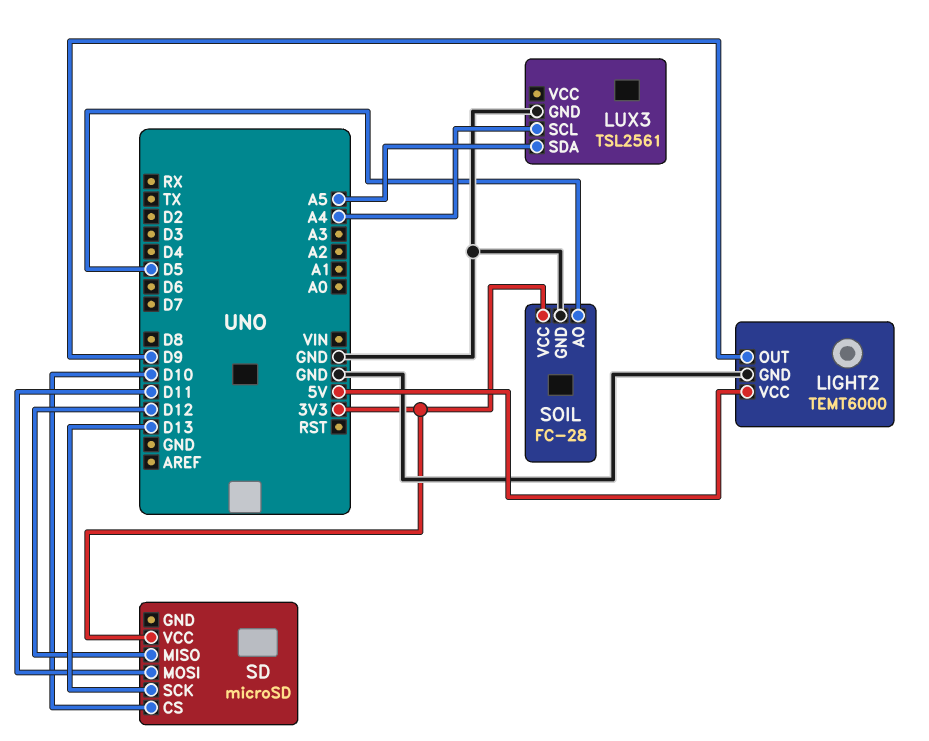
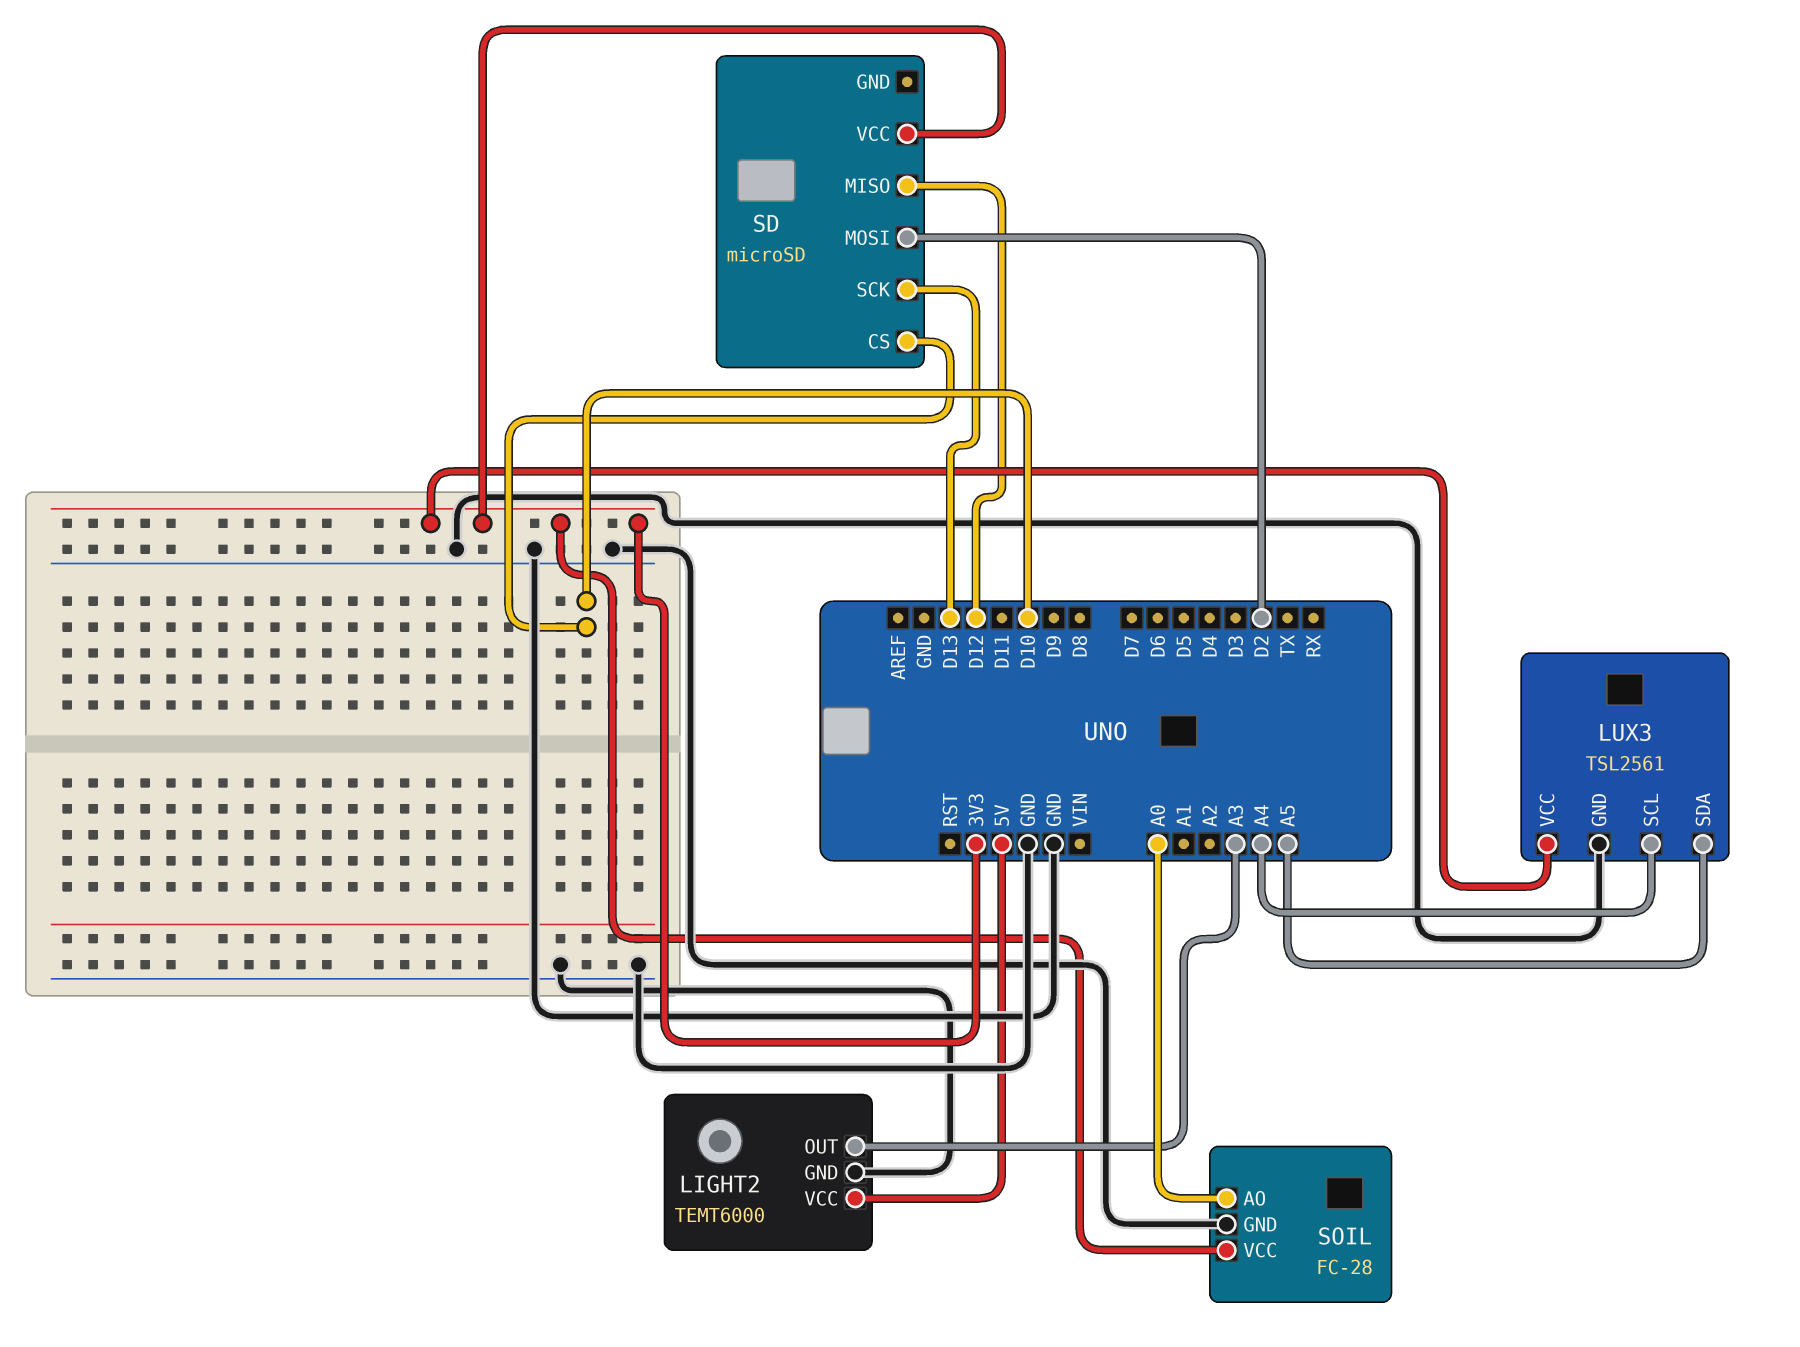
LIGHT2 pin OUT: D9 -> A3
LUX3 pin VCC: none -> 3V3
SD pin MOSI: D11 -> D2
SOIL pin AO: D5 -> A0

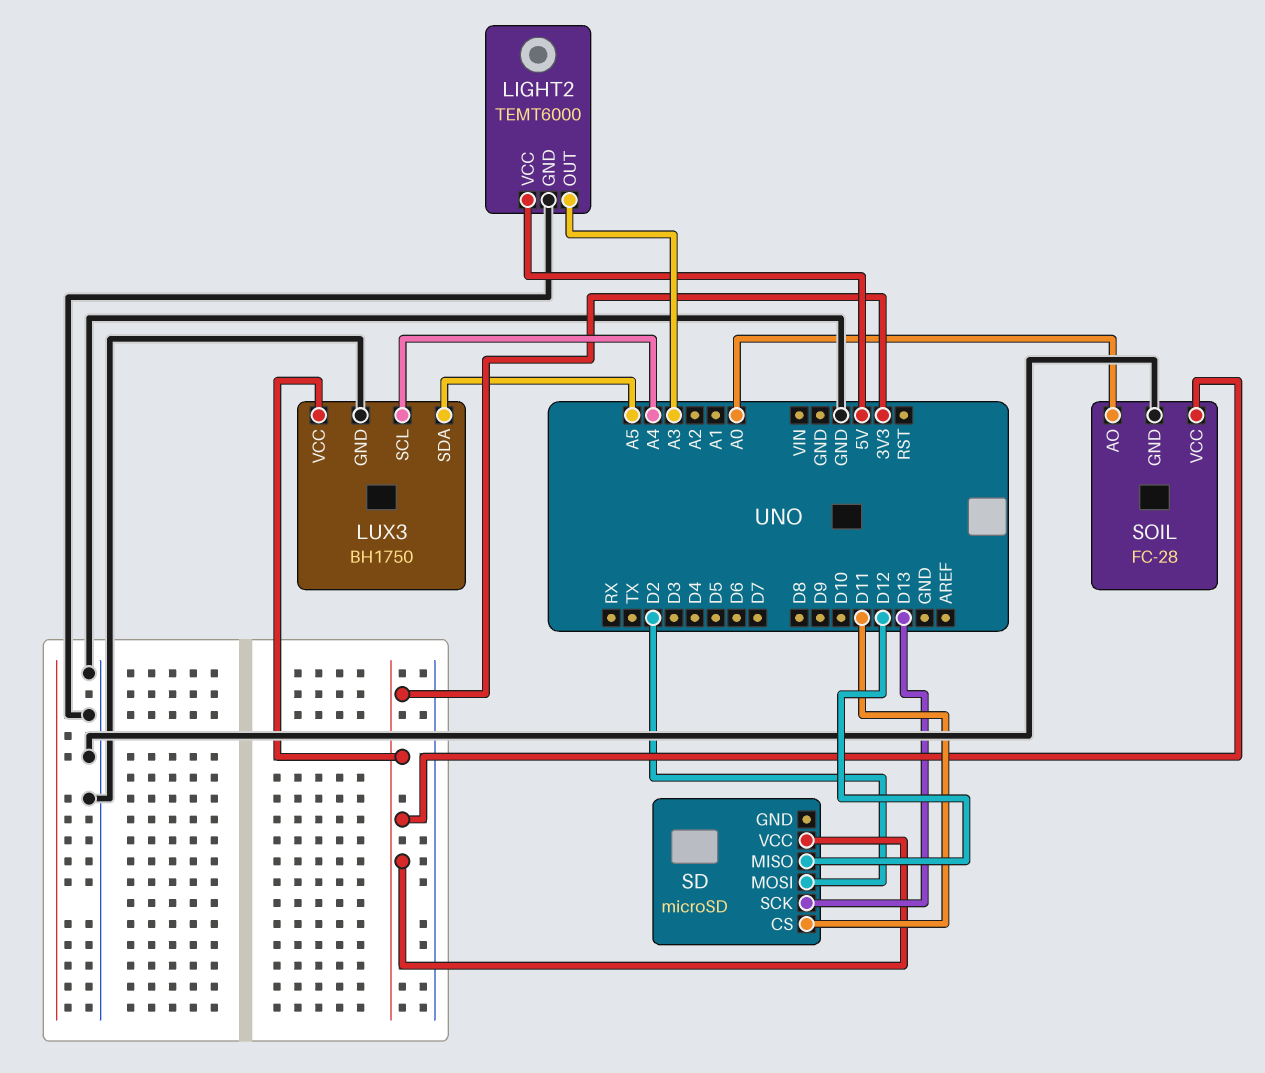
LUX3: TSL2561 -> BH1750
SD pin CS: D10 -> D11

